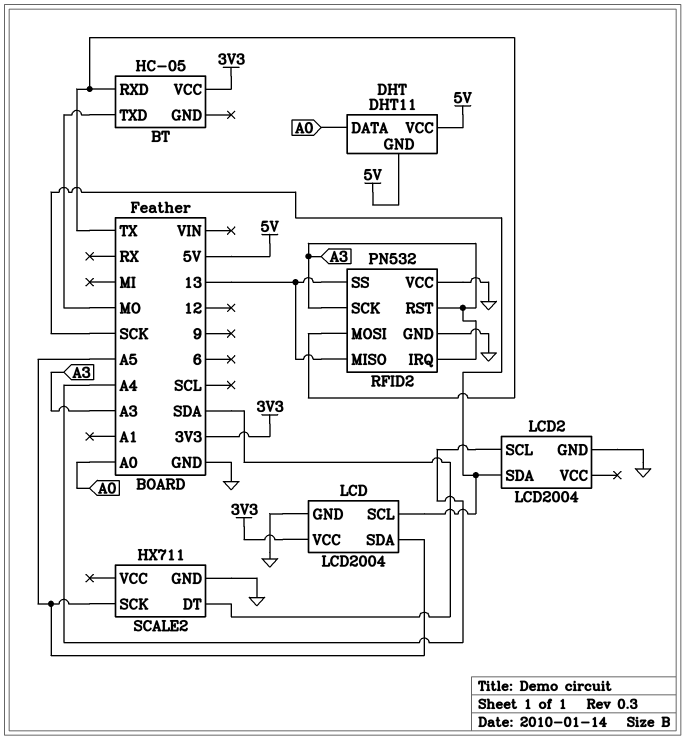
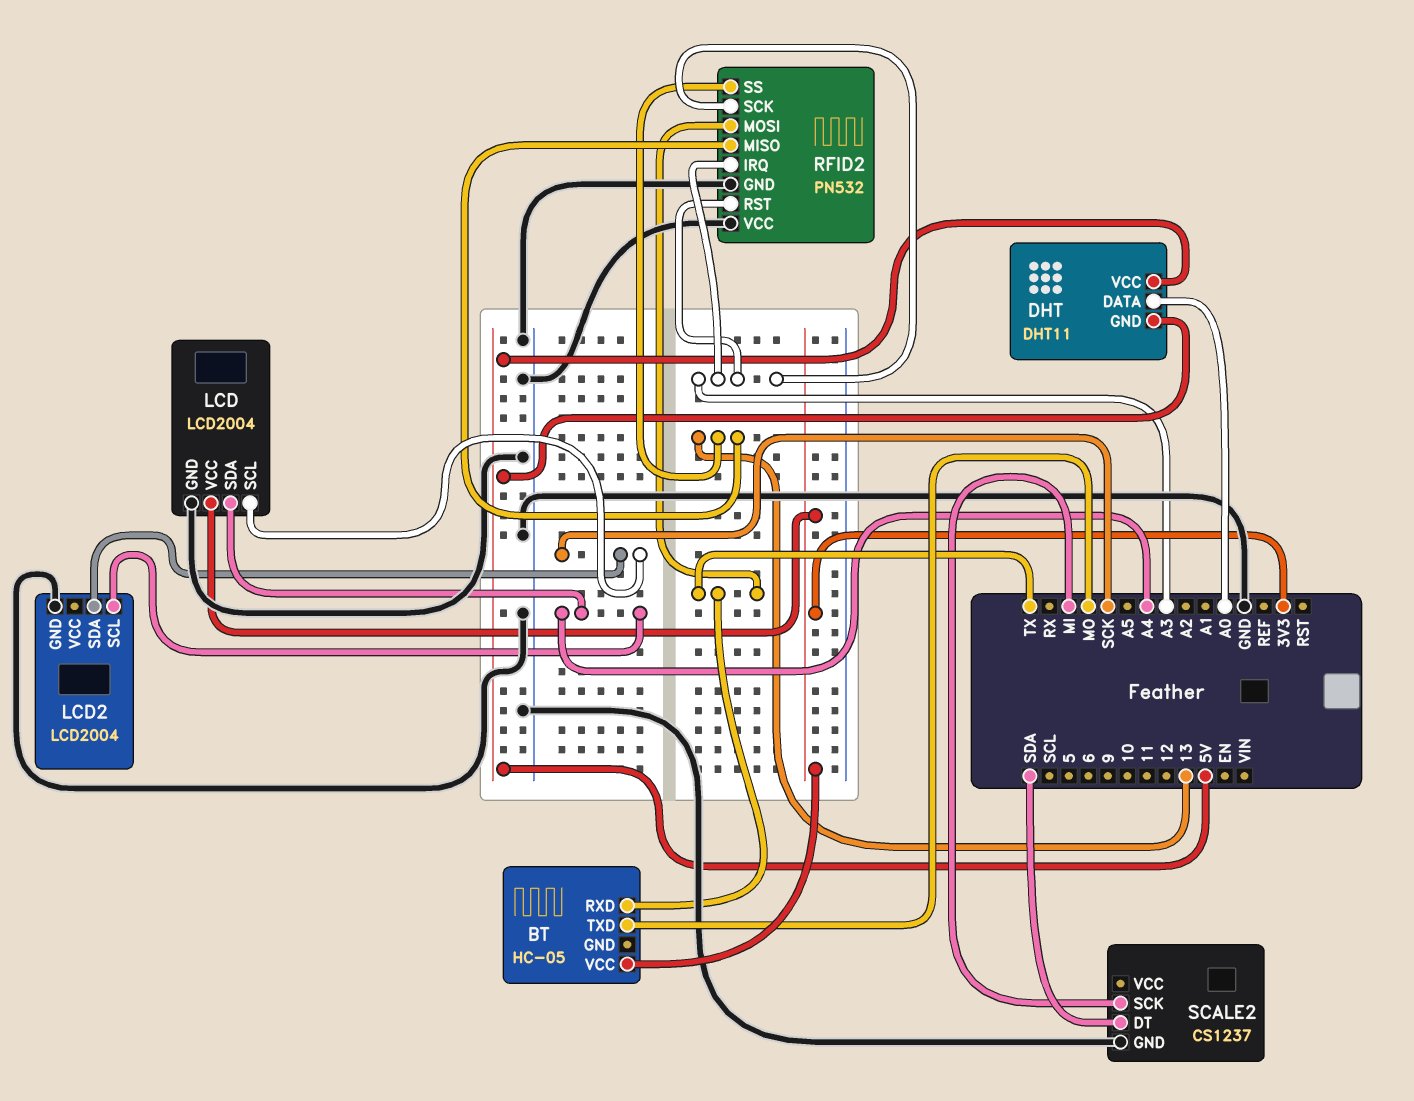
LCD pin SDA: A5 -> A4
SCALE2: HX711 -> CS1237
SCALE2 pin SCK: A5 -> MI

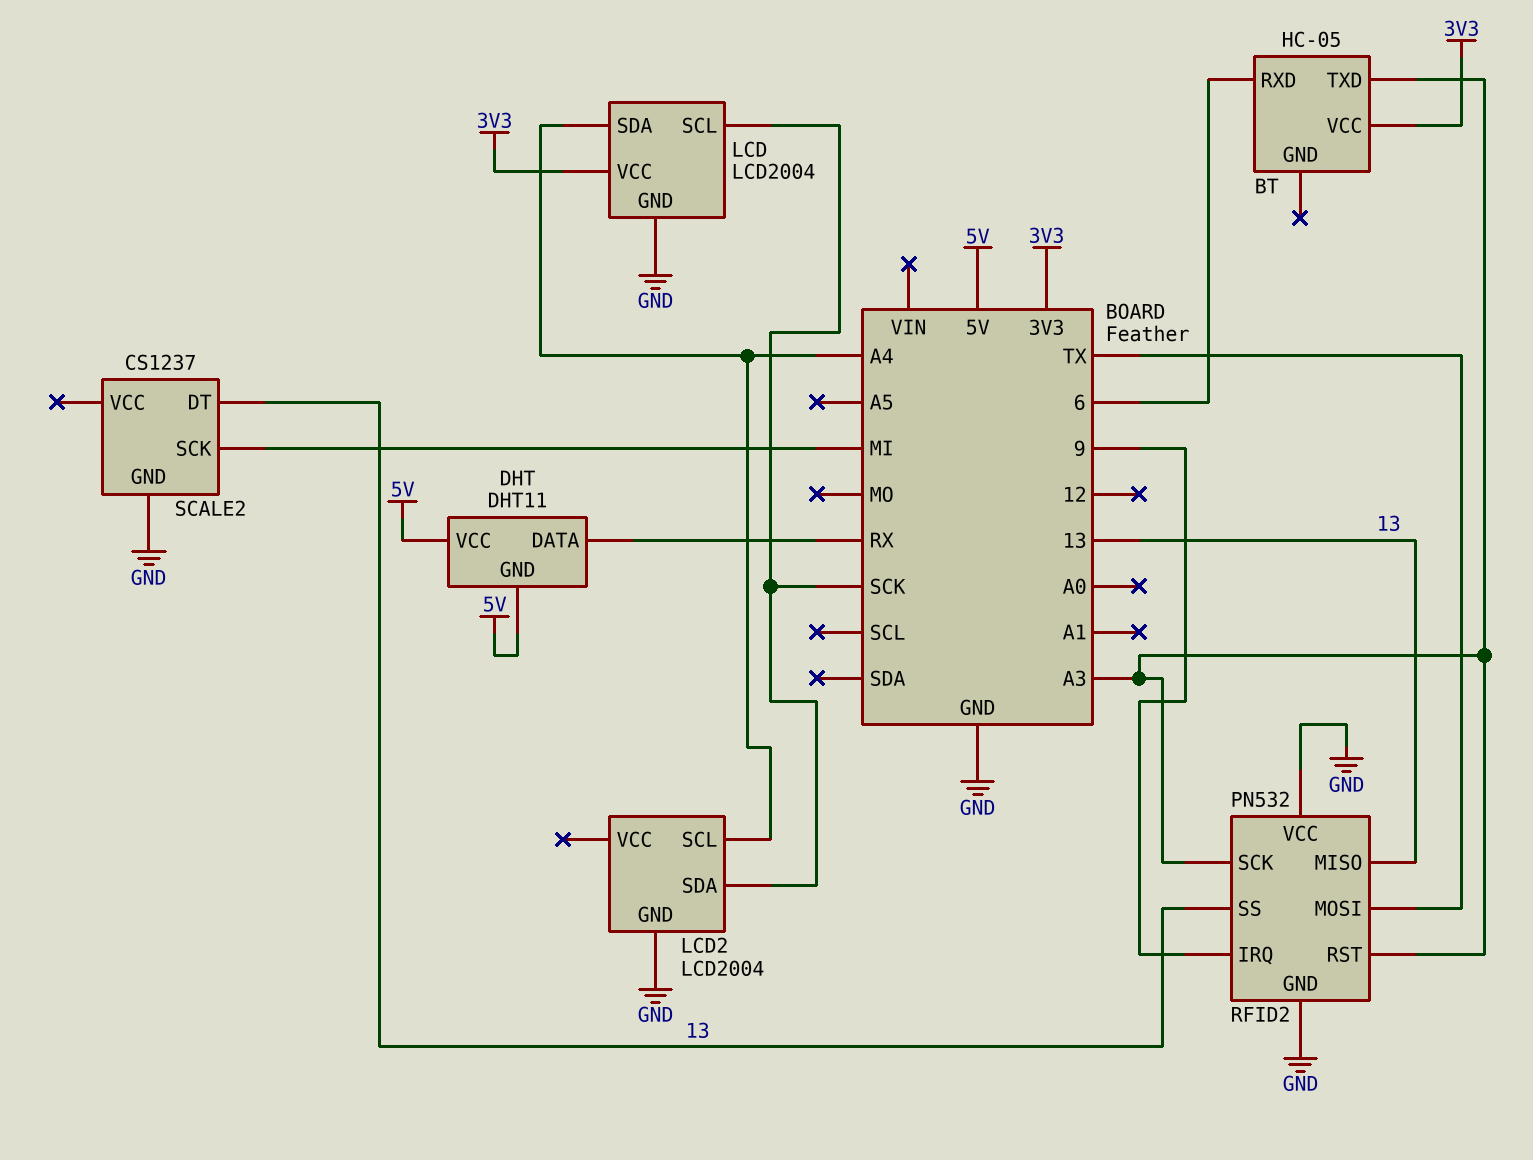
BT pin RXD: TX -> 6
BT pin TXD: MO -> A3
DHT pin DATA: A0 -> RX
RFID2 pin IRQ: A3 -> 9
SCALE2 pin DT: SDA -> 13

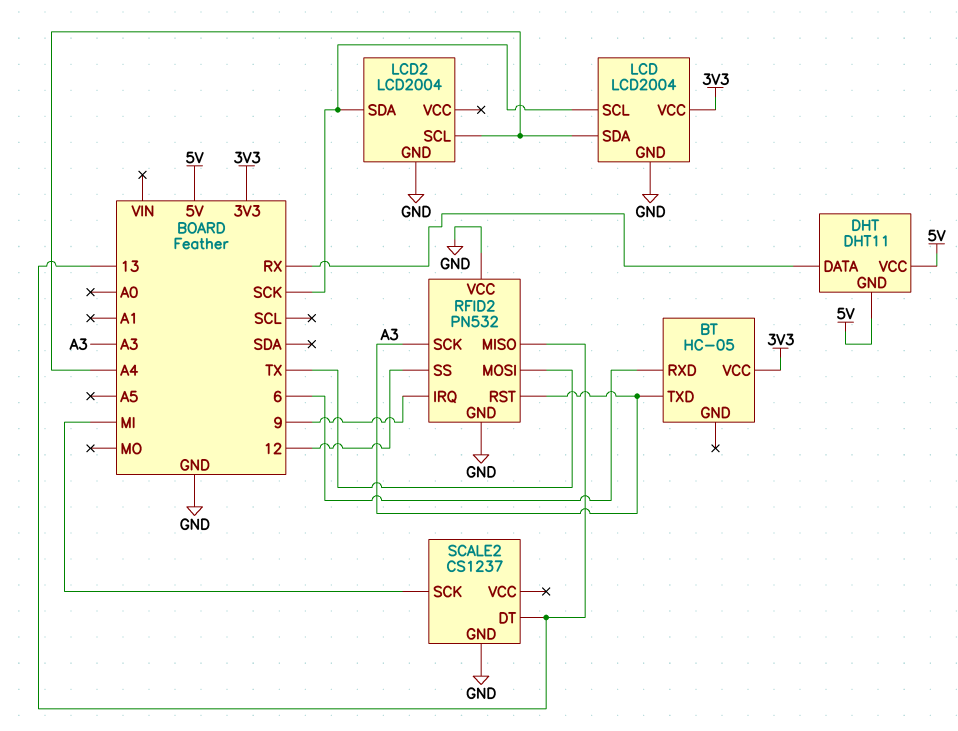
RFID2 pin SS: 13 -> 12

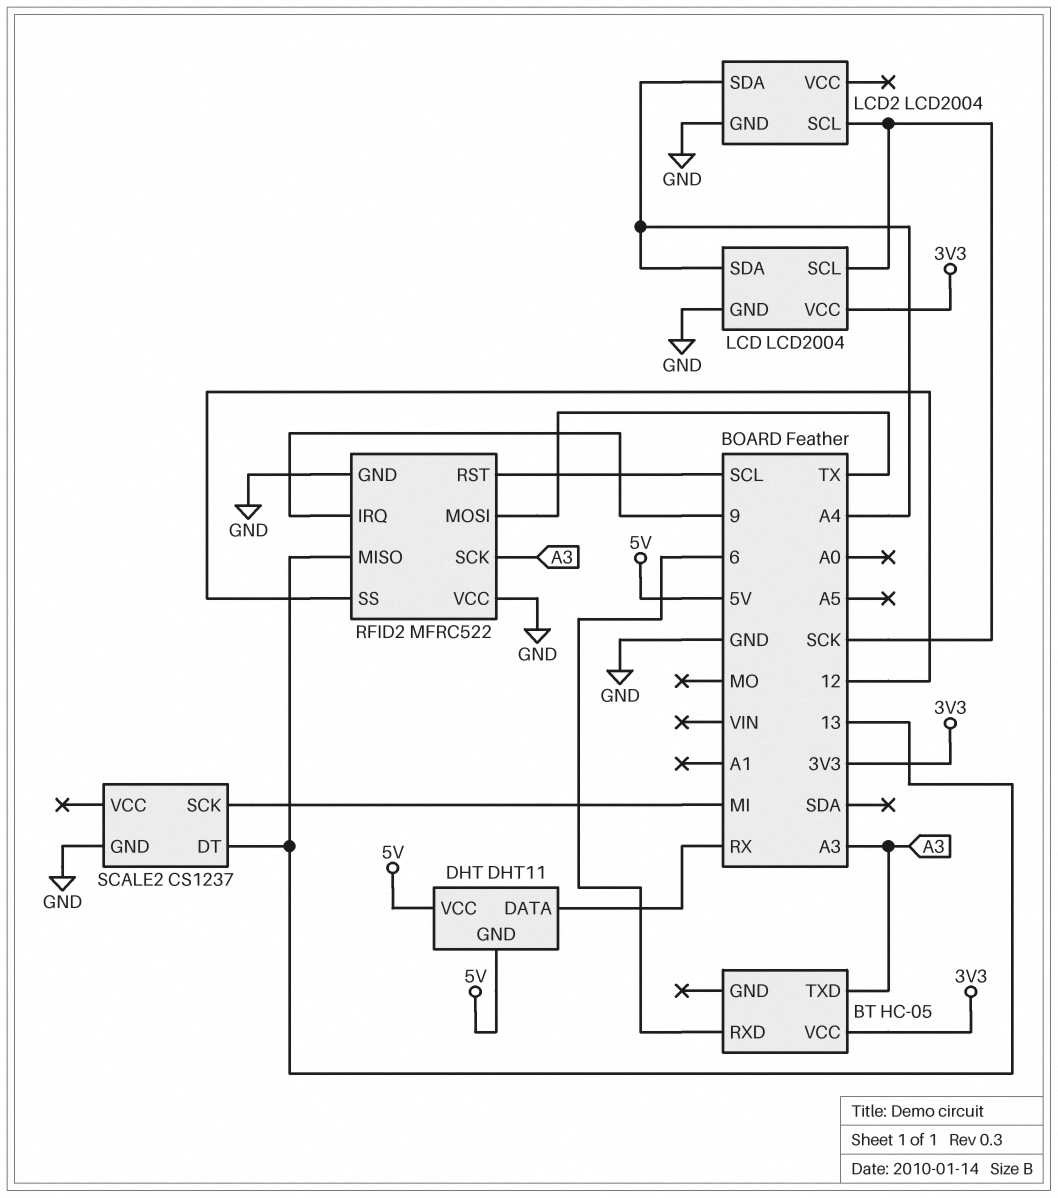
LCD2 pin SCL: A4 -> SCK
LCD2 pin SDA: SCK -> A4
RFID2: PN532 -> MFRC522
RFID2 pin RST: A3 -> SCL

